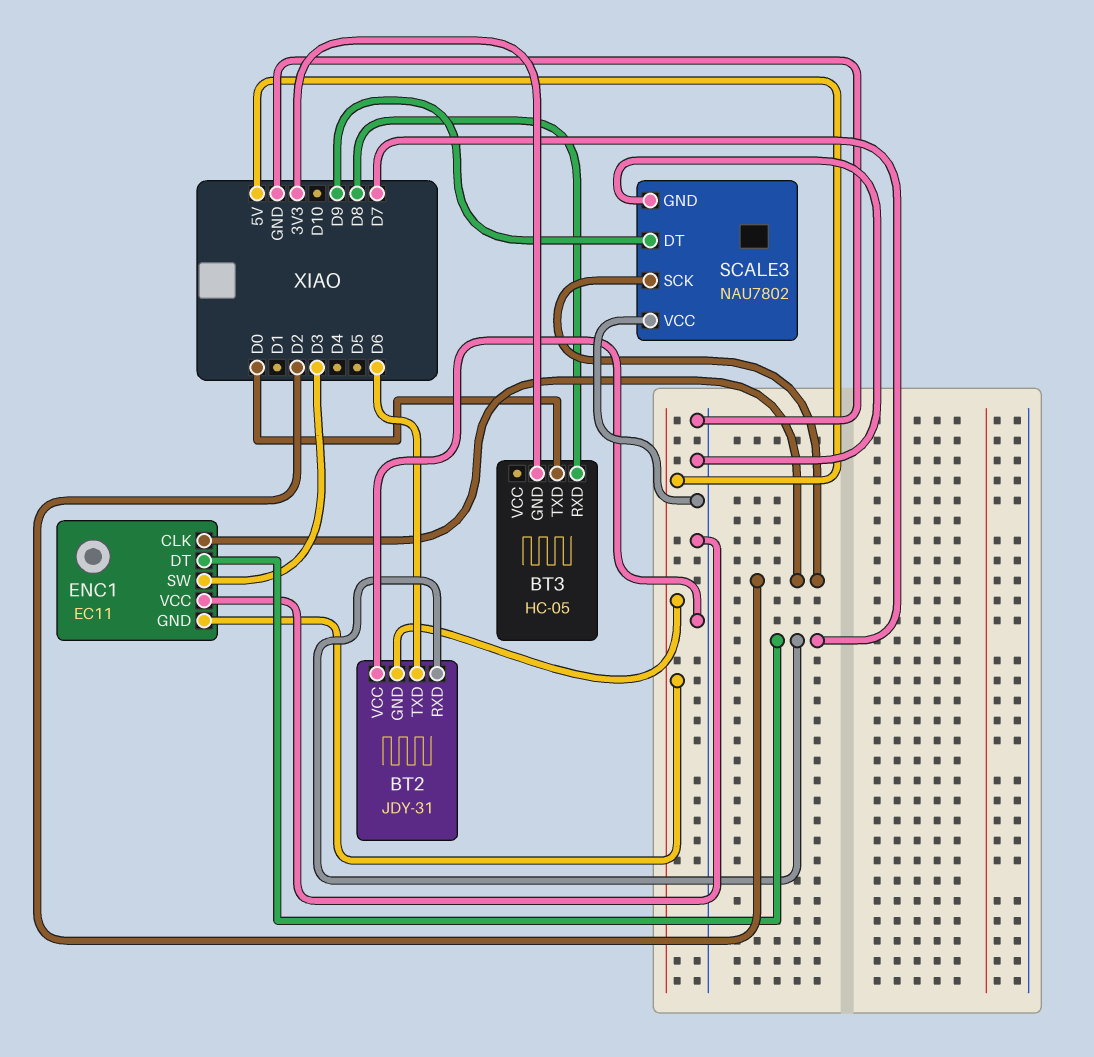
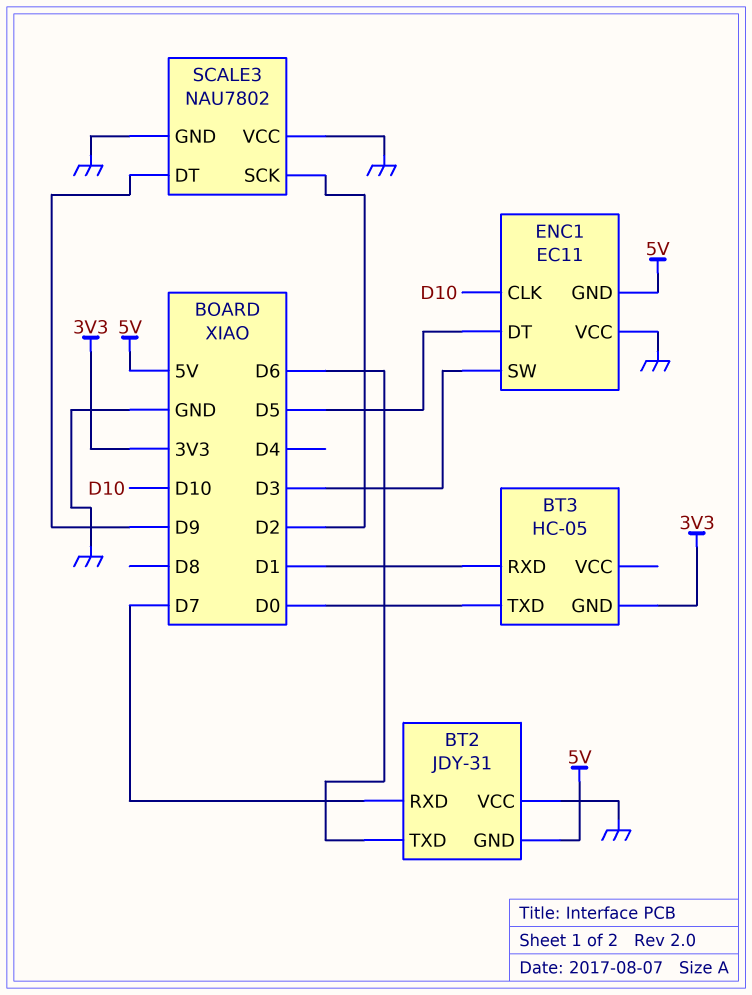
BT3 pin RXD: D8 -> D1
ENC1 pin CLK: D2 -> D10
ENC1 pin DT: D7 -> D5

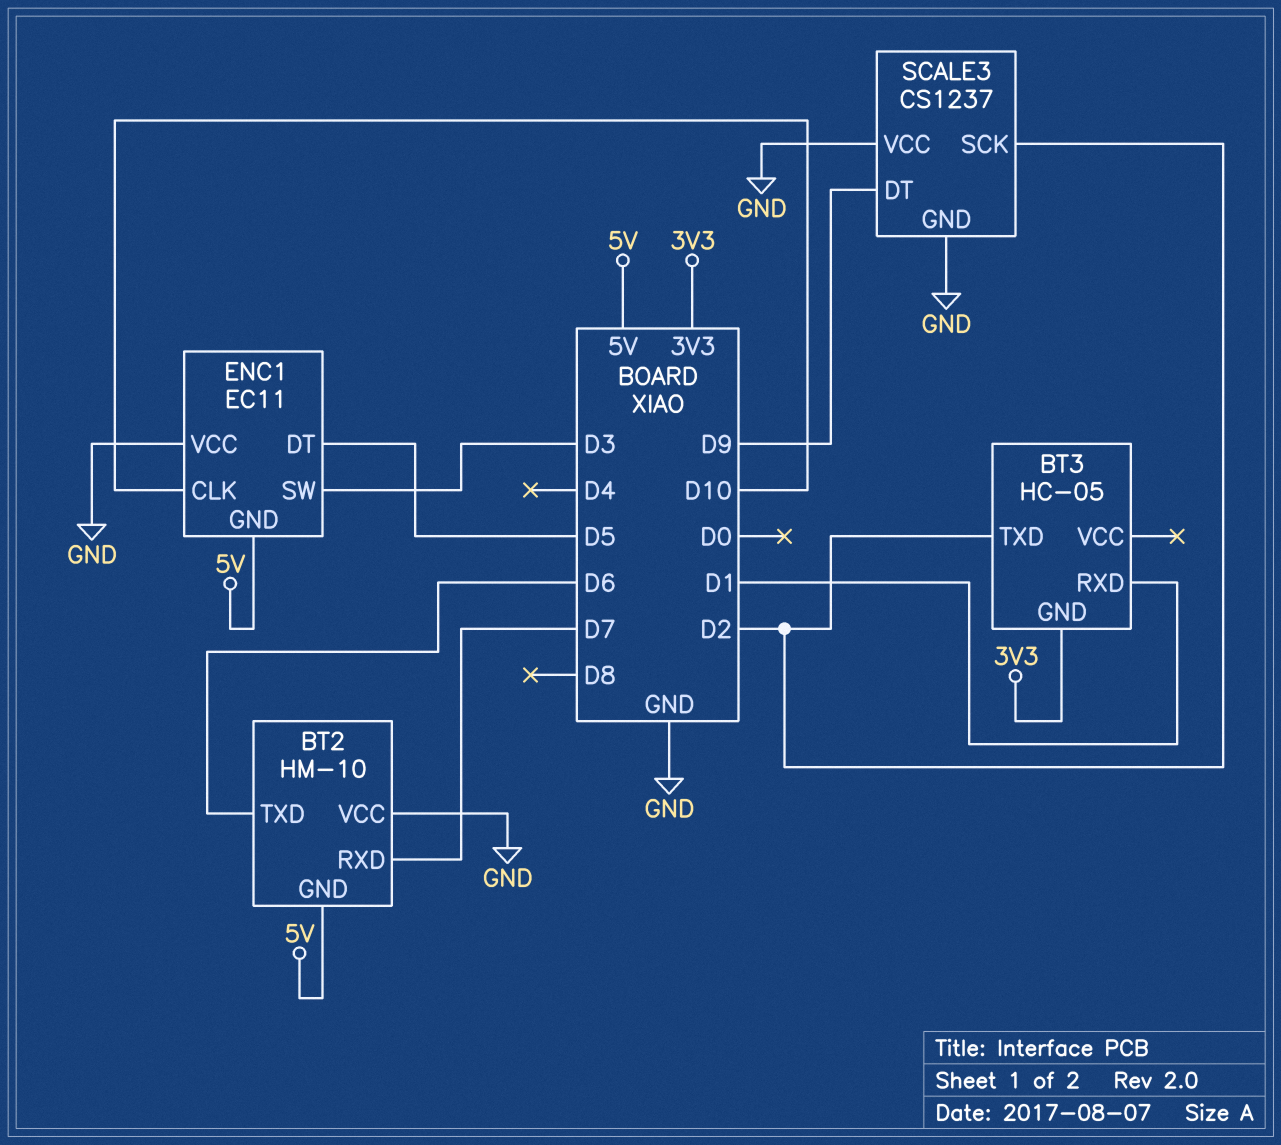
BT2: JDY-31 -> HM-10
BT3 pin TXD: D0 -> D2
SCALE3: NAU7802 -> CS1237

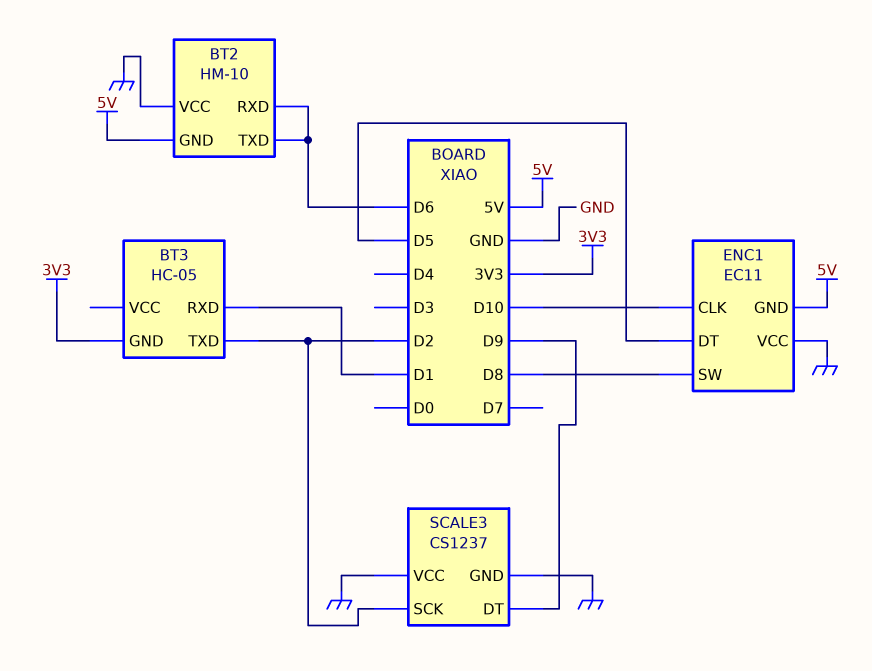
BT2 pin RXD: D7 -> D6
ENC1 pin SW: D3 -> D8

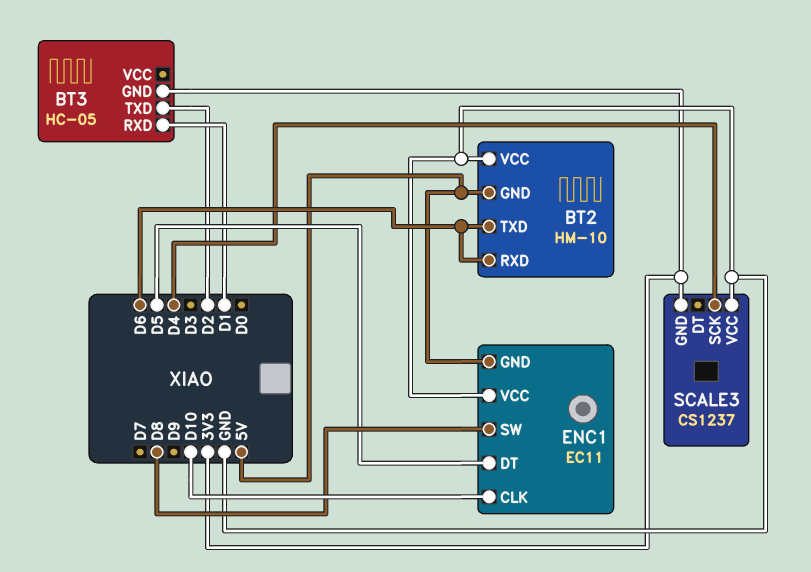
SCALE3 pin DT: D9 -> none
SCALE3 pin GND: GND -> 3V3
SCALE3 pin SCK: D2 -> D4

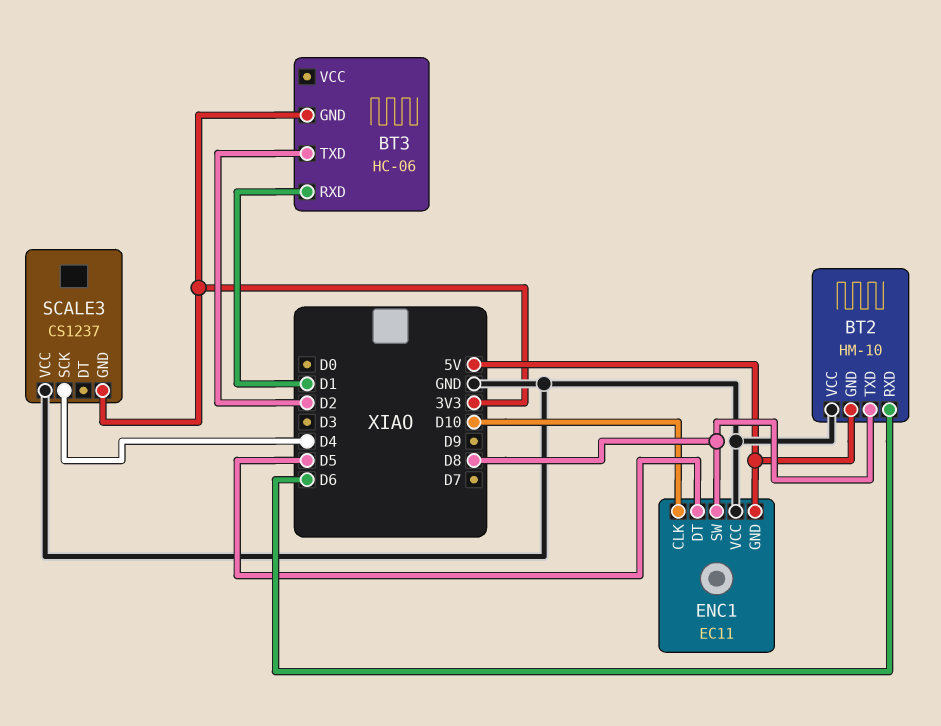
BT2 pin TXD: D6 -> D8
BT3: HC-05 -> HC-06

